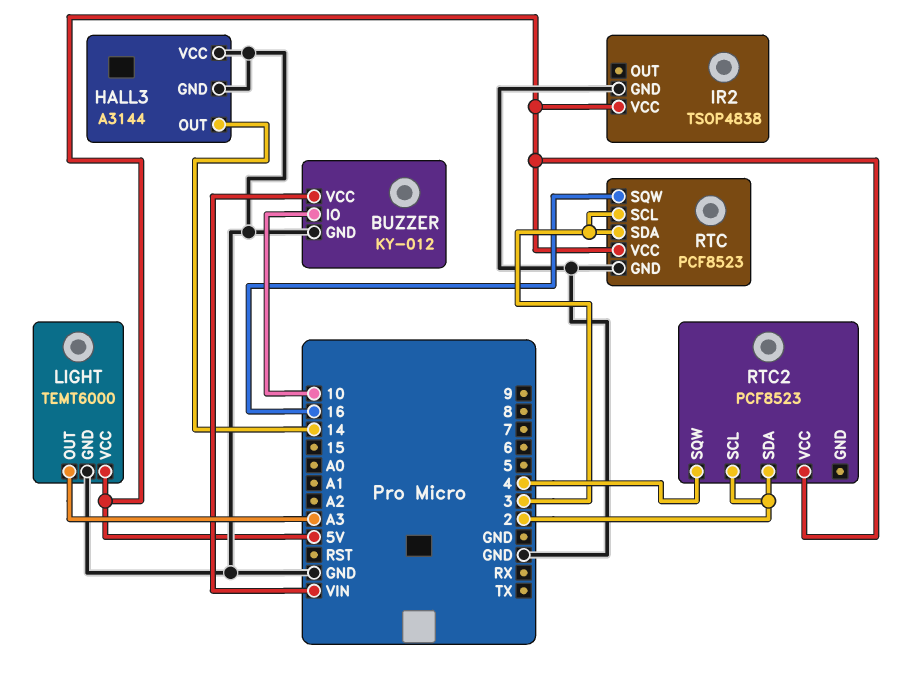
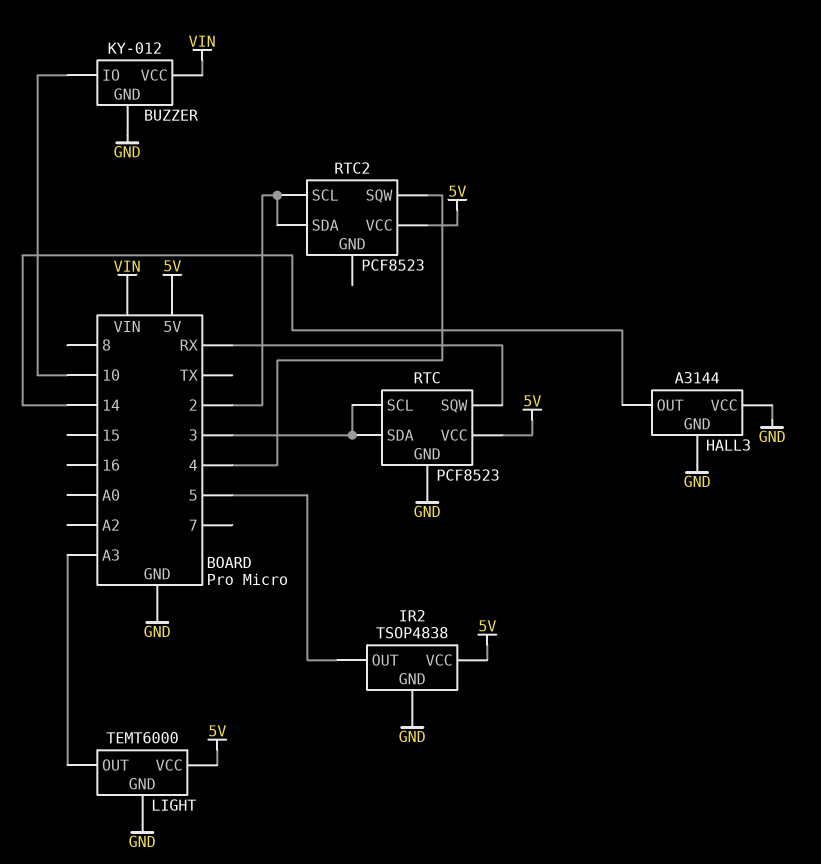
IR2 pin OUT: none -> 5
RTC pin SQW: 16 -> RX

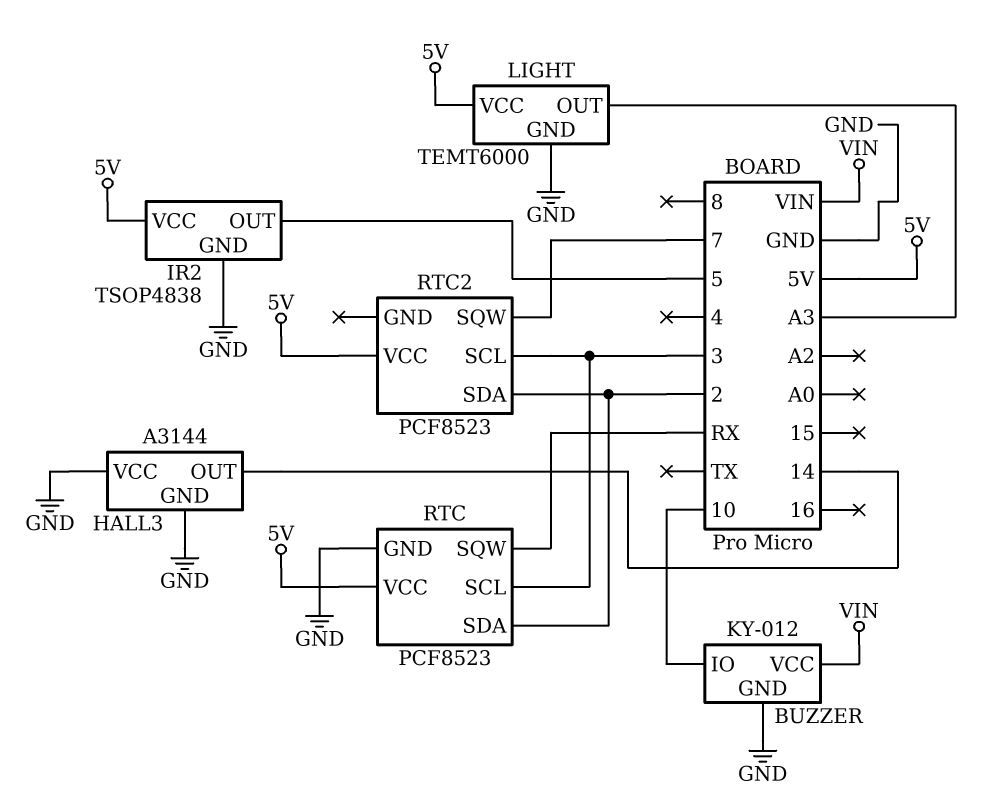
RTC pin SDA: 3 -> 2
RTC2 pin SCL: 2 -> 3
RTC2 pin SQW: 4 -> 7

